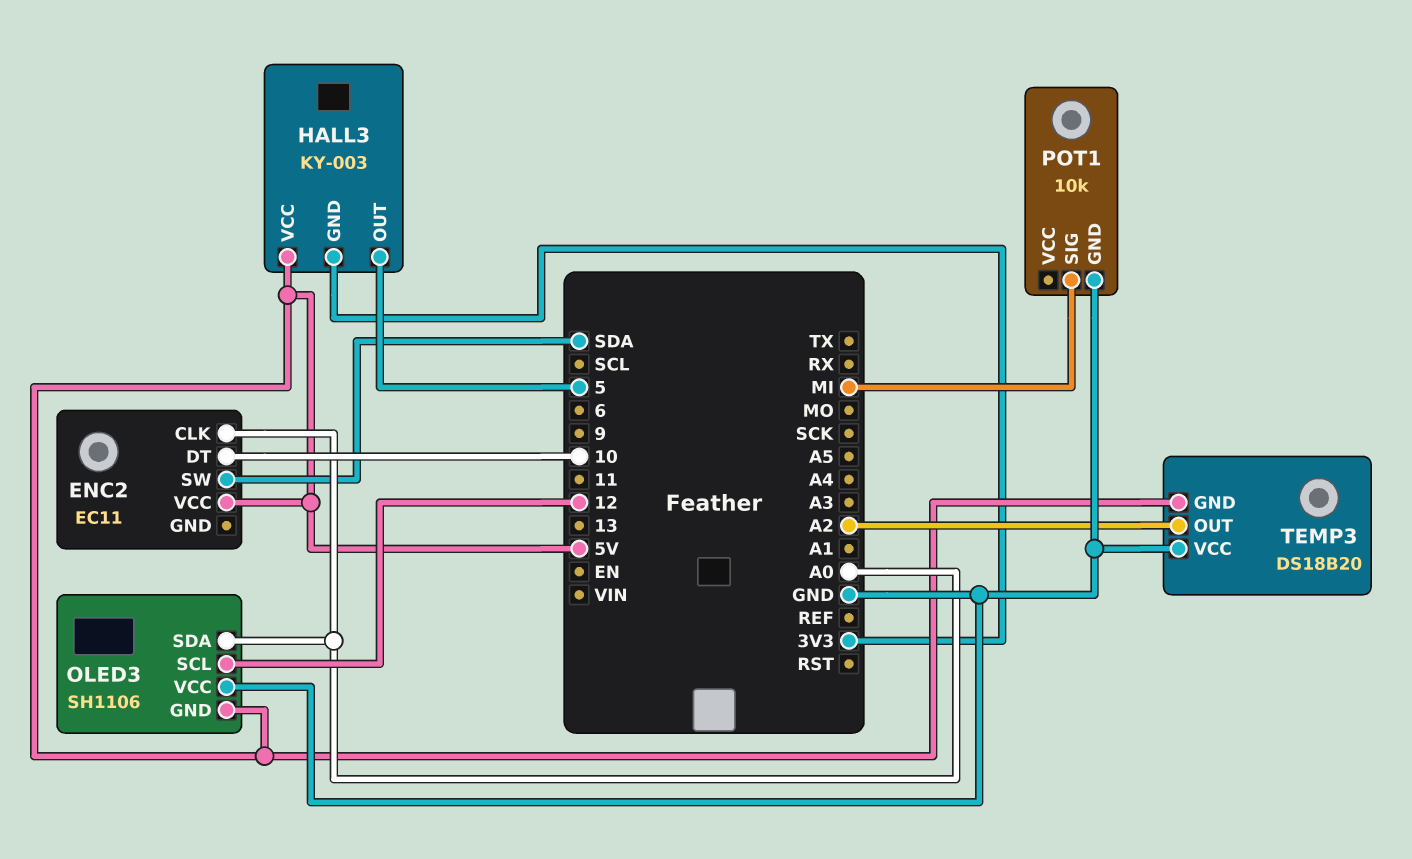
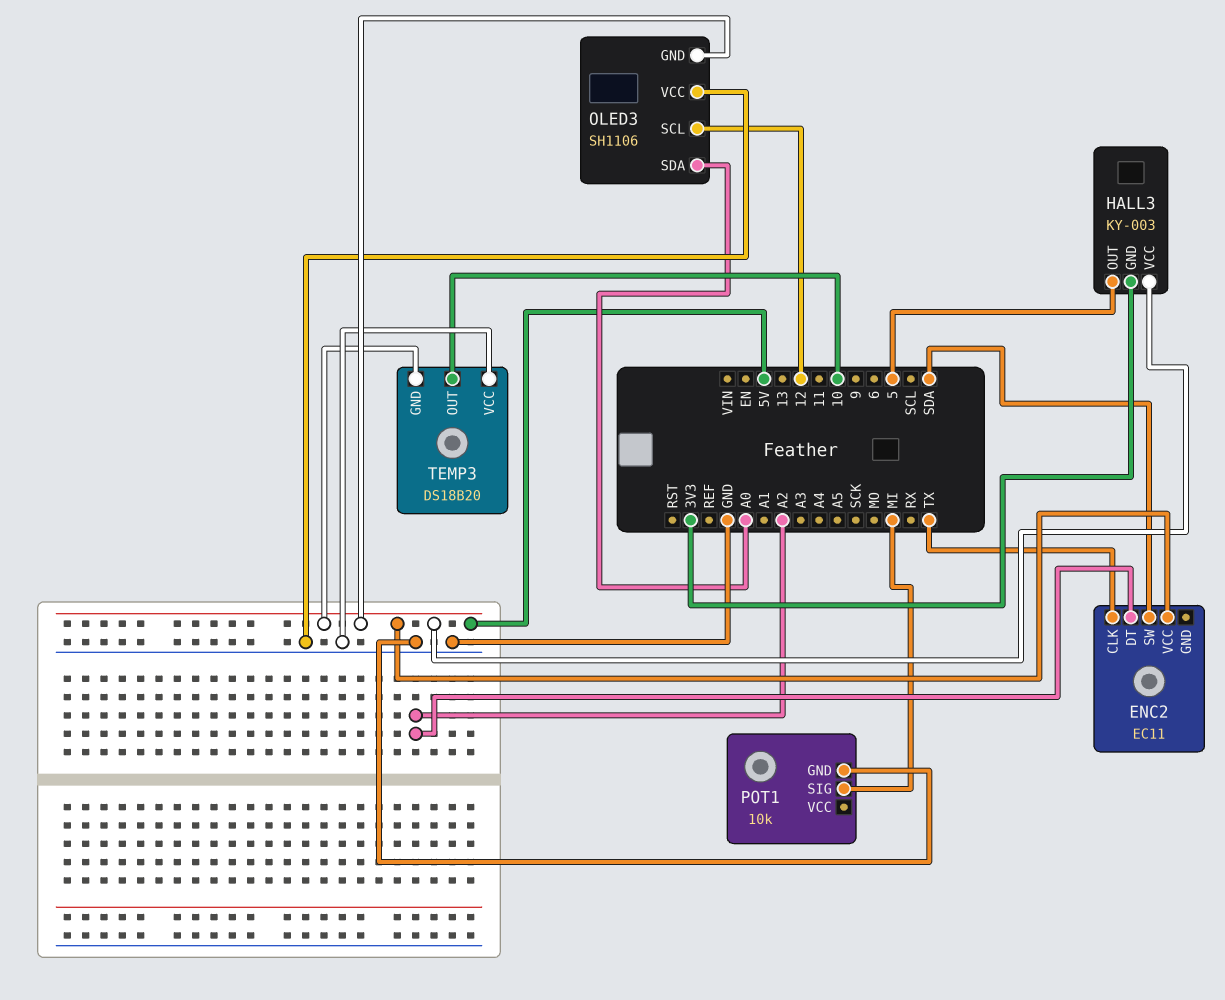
ENC2 pin CLK: A0 -> TX
ENC2 pin DT: 10 -> A2
TEMP3 pin OUT: A2 -> 10

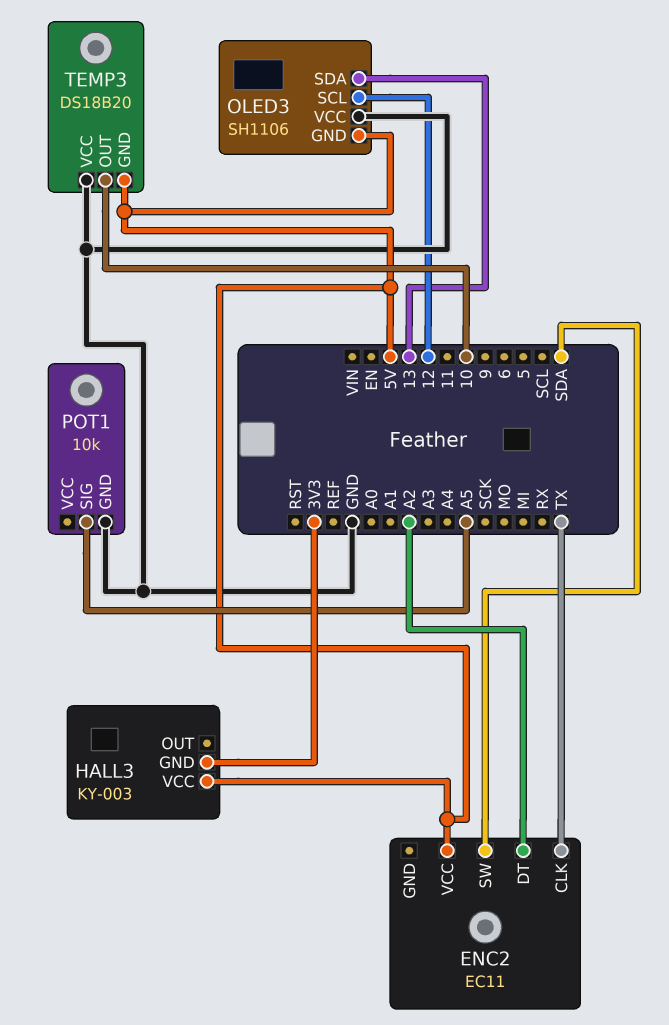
HALL3 pin OUT: 5 -> none
OLED3 pin SDA: A0 -> 13
POT1 pin SIG: MI -> A5

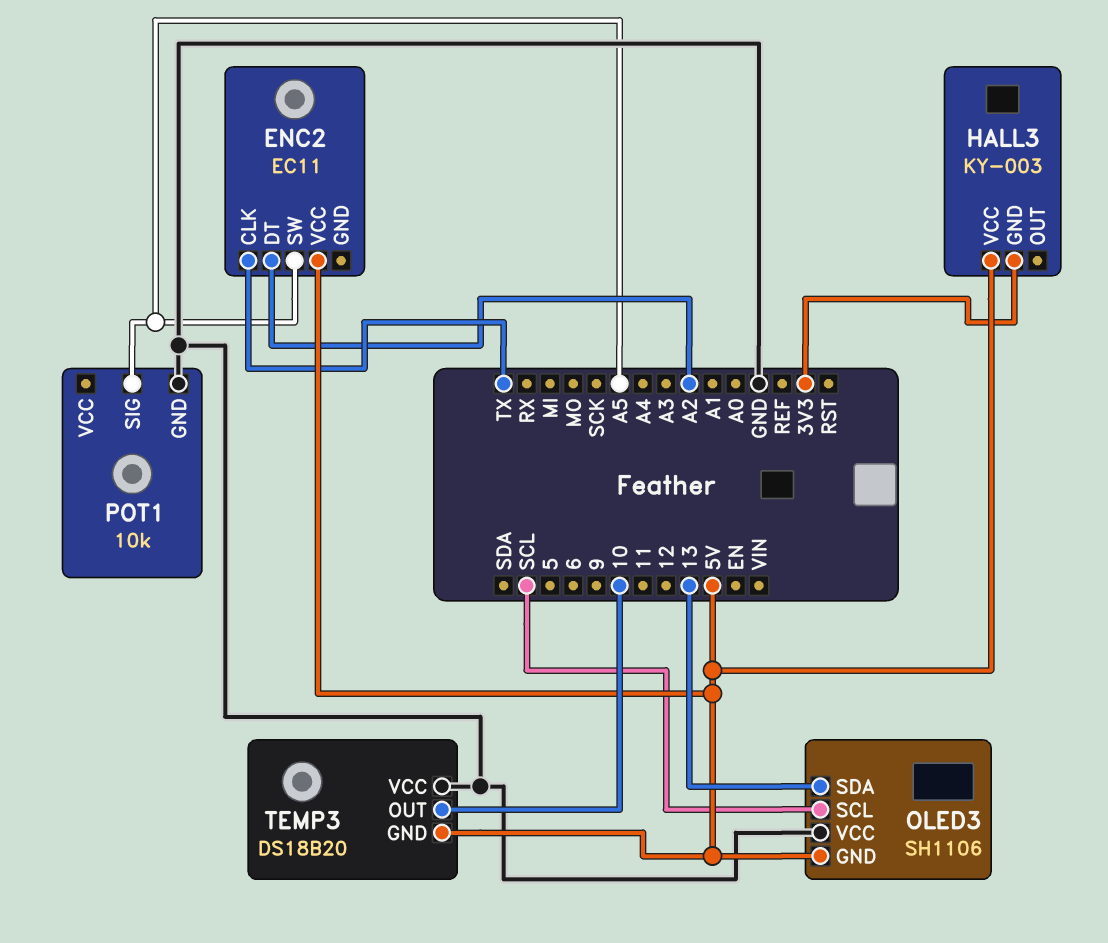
ENC2 pin SW: SDA -> A5
OLED3 pin SCL: 12 -> SCL

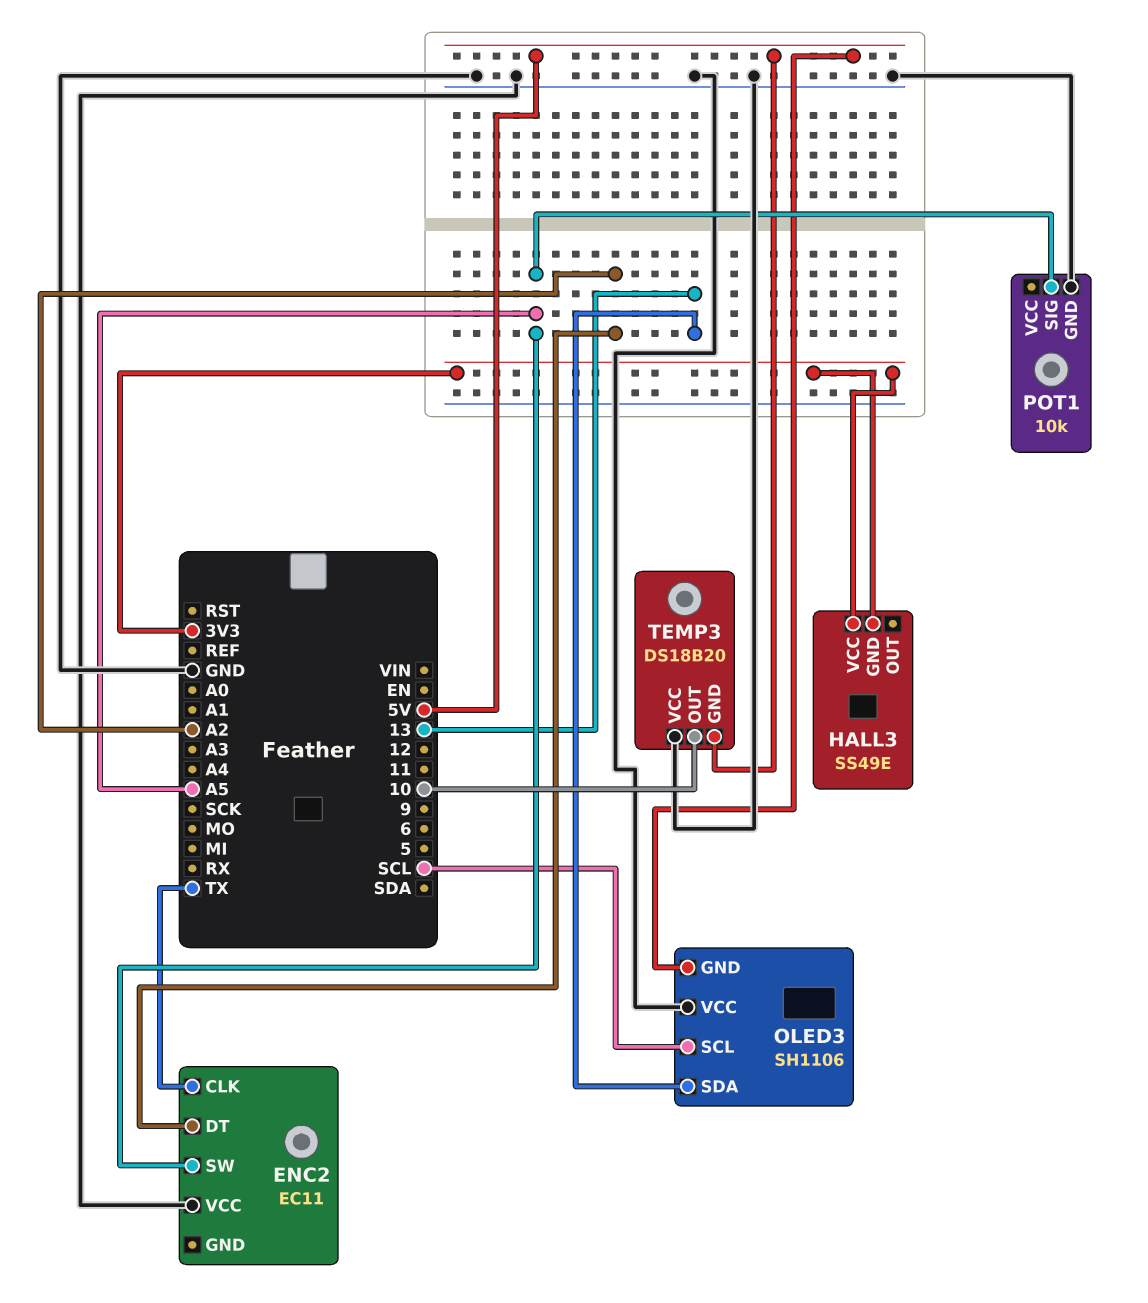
ENC2 pin VCC: 5V -> GND
HALL3: KY-003 -> SS49E
HALL3 pin VCC: 5V -> 3V3

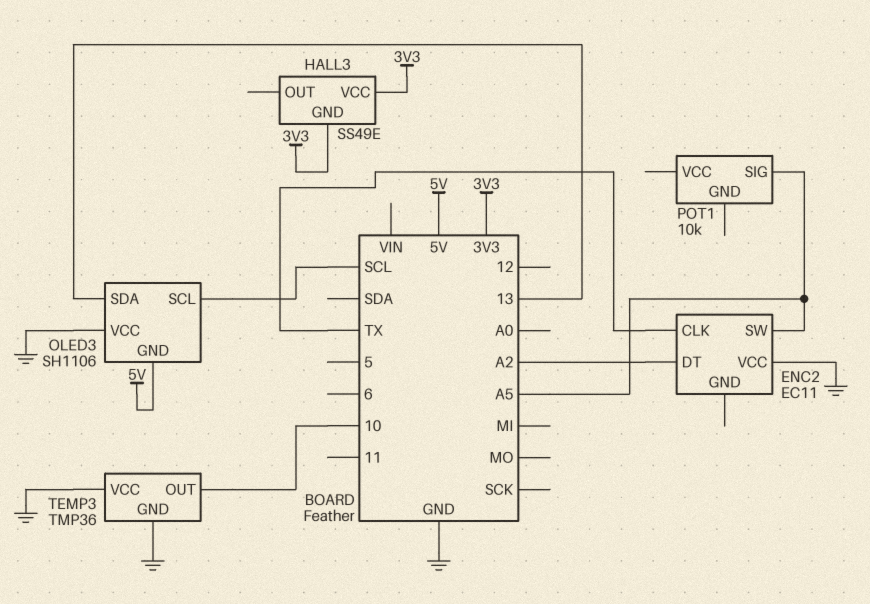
POT1 pin GND: GND -> none
TEMP3: DS18B20 -> TMP36
TEMP3 pin GND: 5V -> GND

